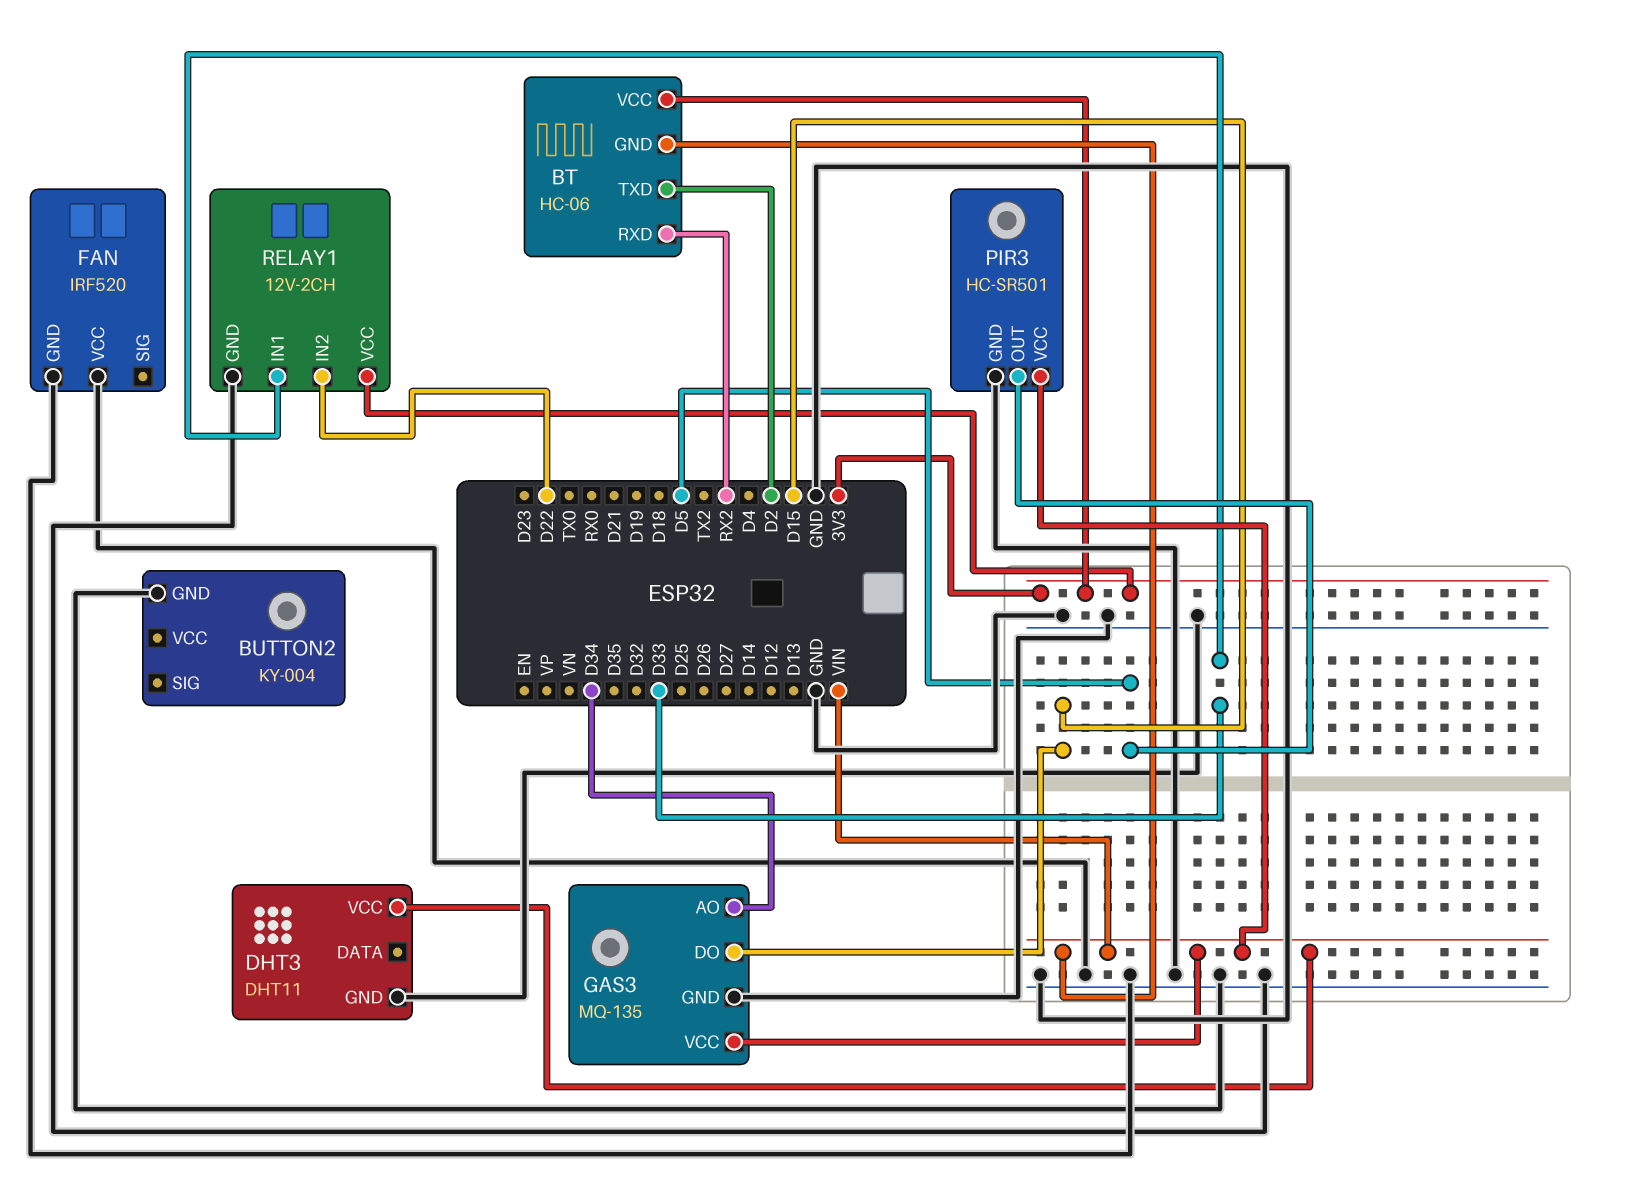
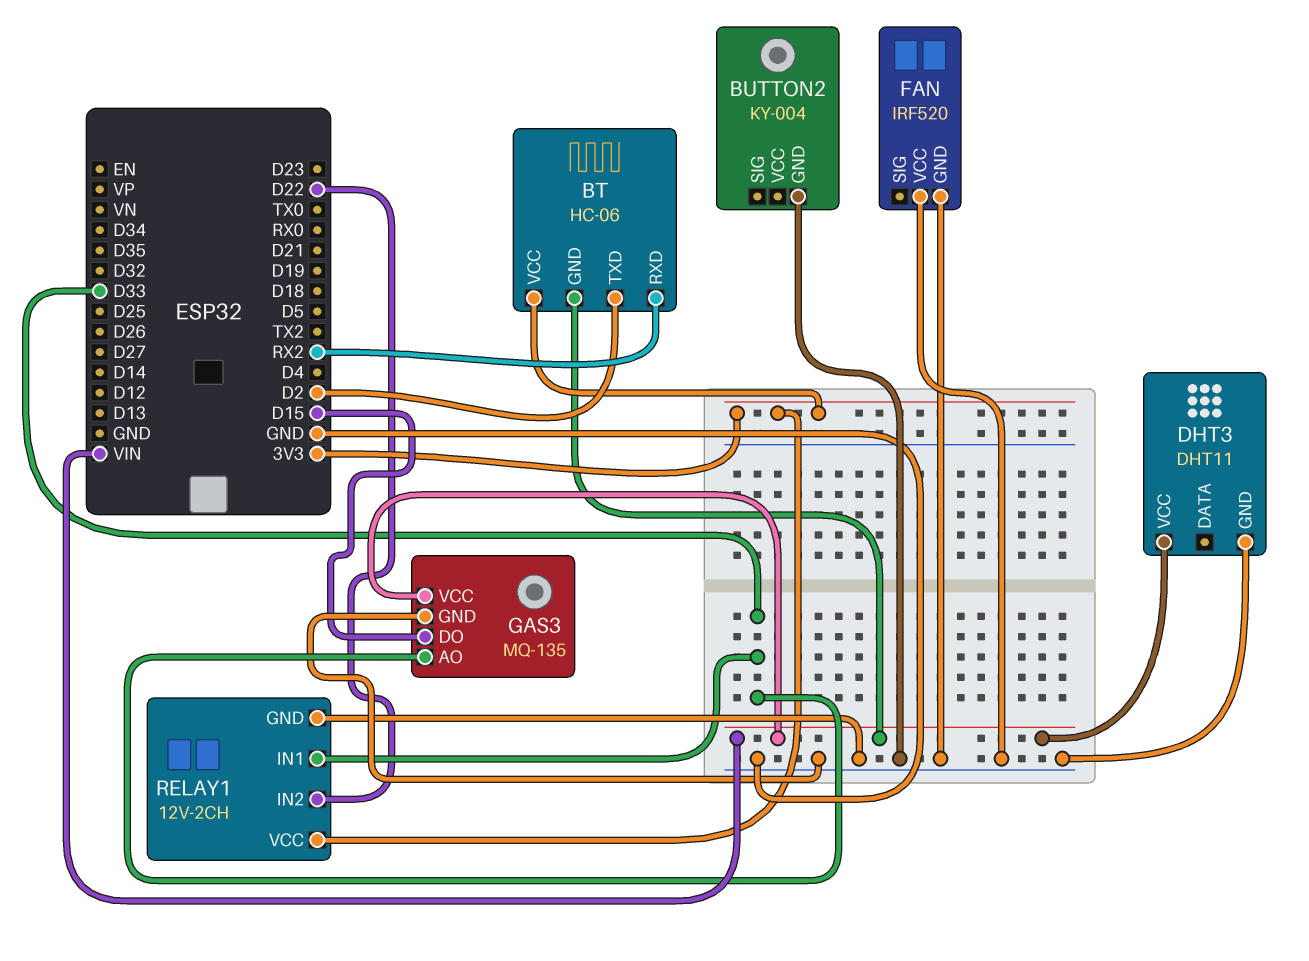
GAS3 pin AO: D34 -> D33
PIR3: HC-SR501 -> none
PIR3 pin GND: GND -> none
PIR3 pin OUT: D5 -> none
PIR3 pin VCC: VIN -> none

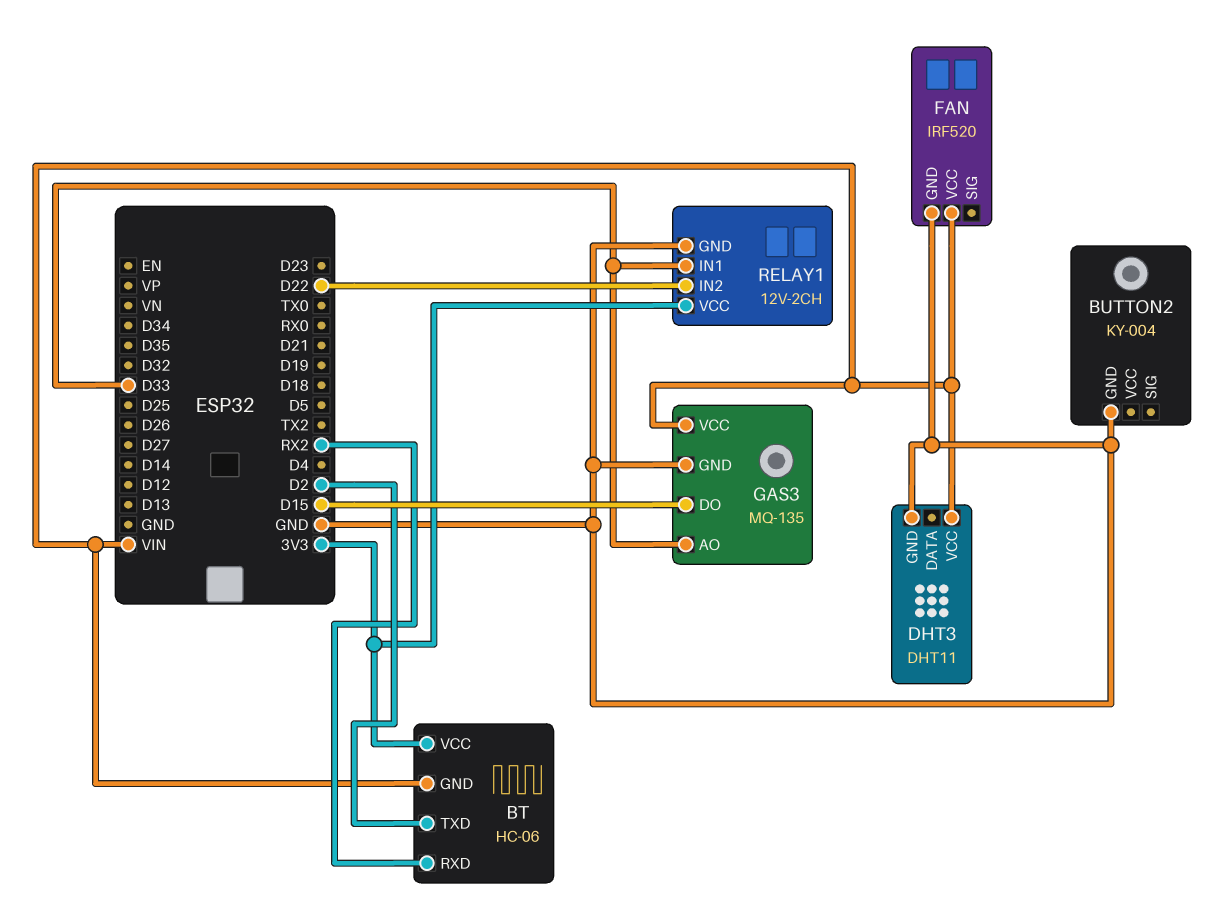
FAN pin VCC: GND -> VIN

